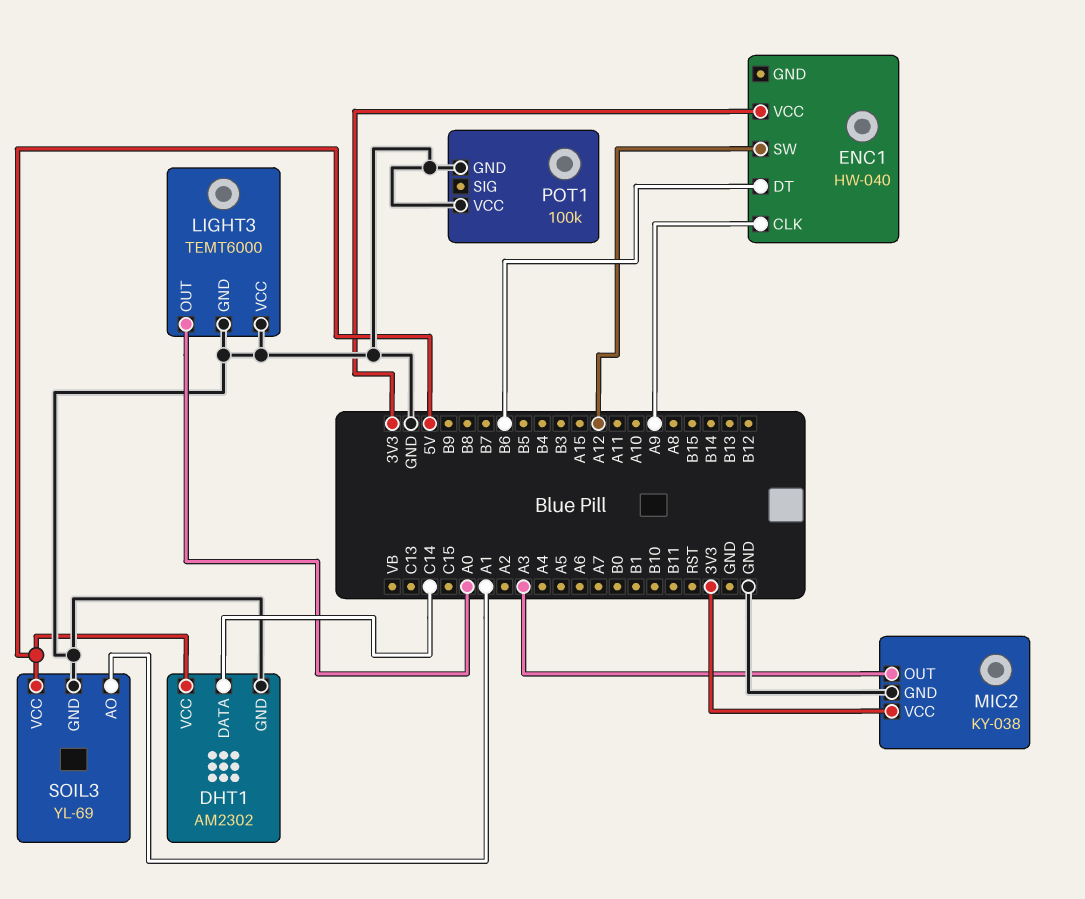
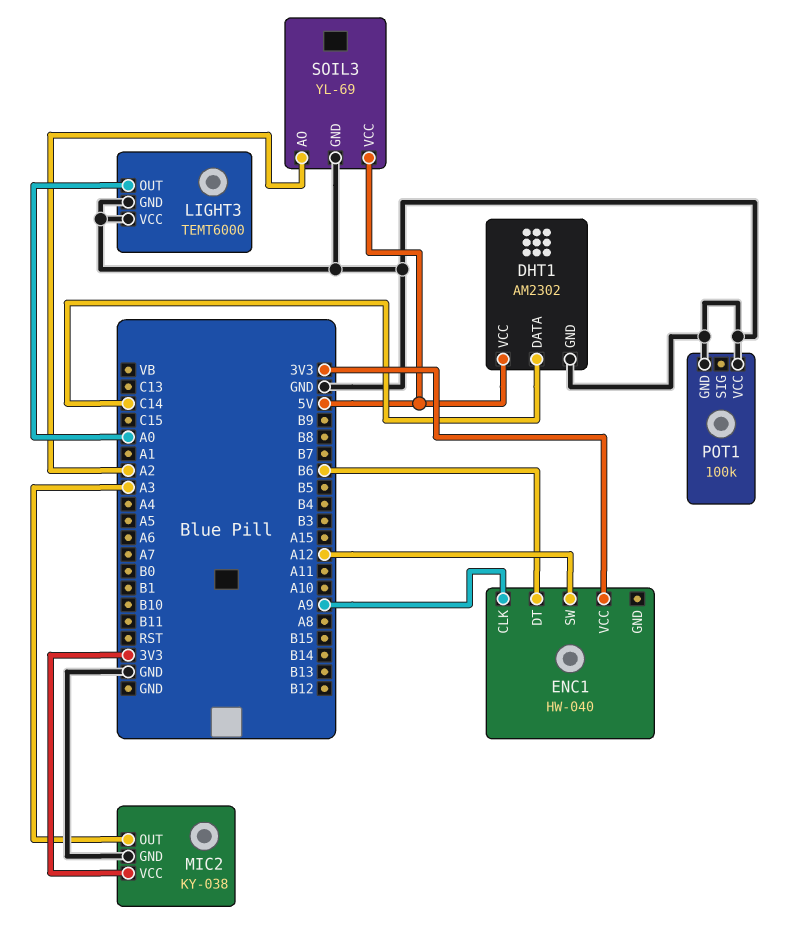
SOIL3 pin AO: A1 -> A2

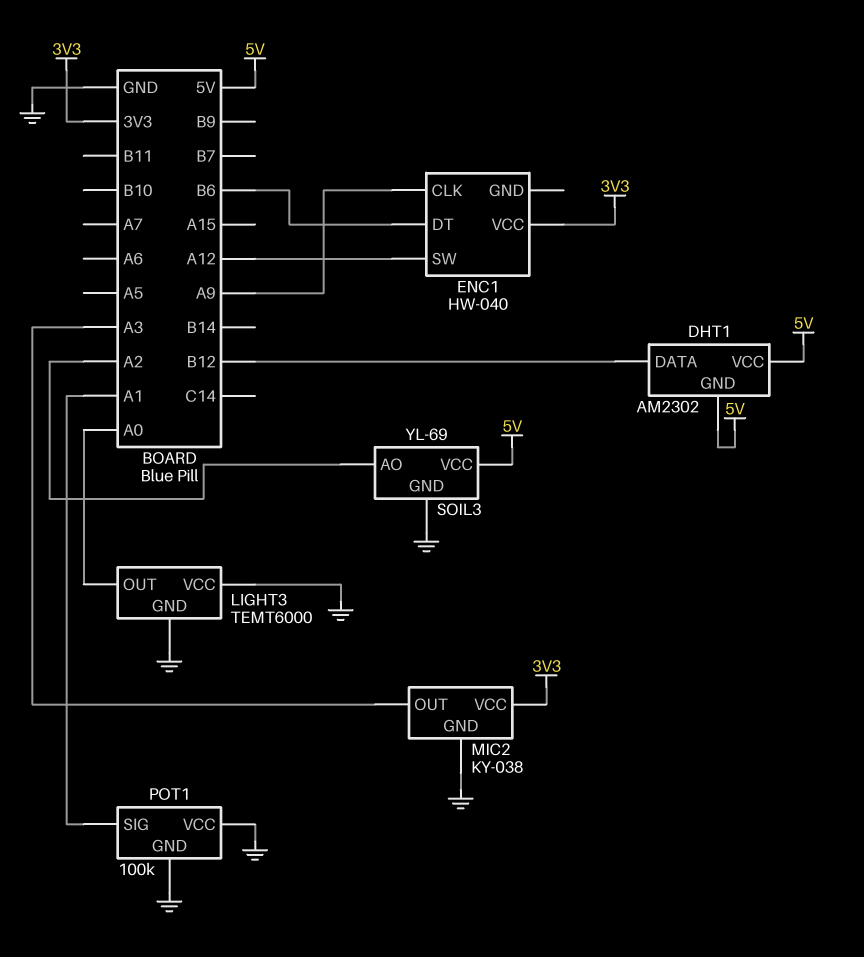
DHT1 pin DATA: C14 -> B12
DHT1 pin GND: GND -> 5V
POT1 pin SIG: none -> A1

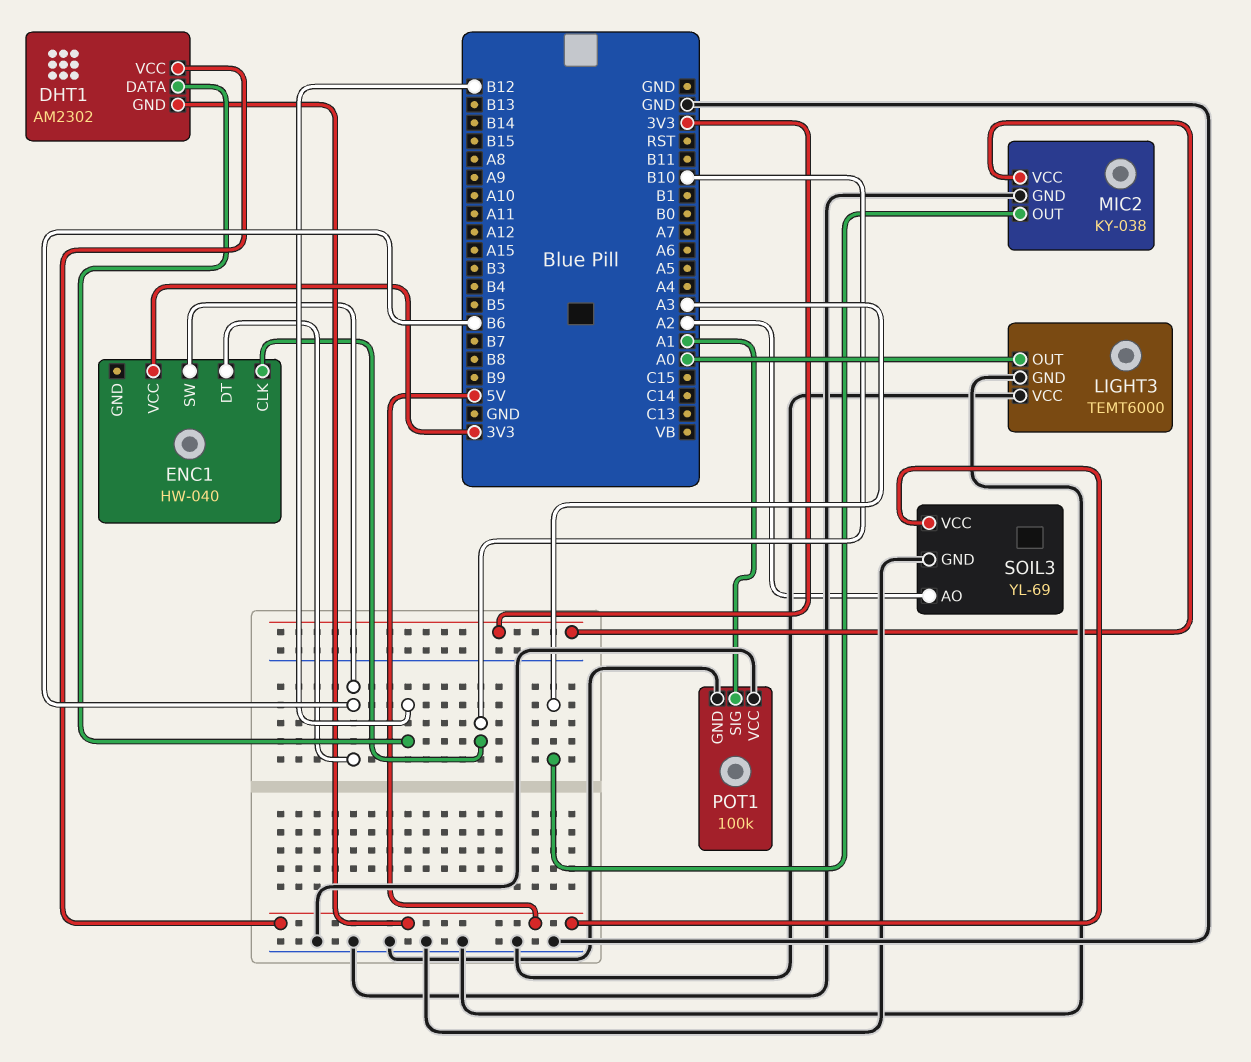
ENC1 pin CLK: A9 -> B10
ENC1 pin SW: A12 -> B6

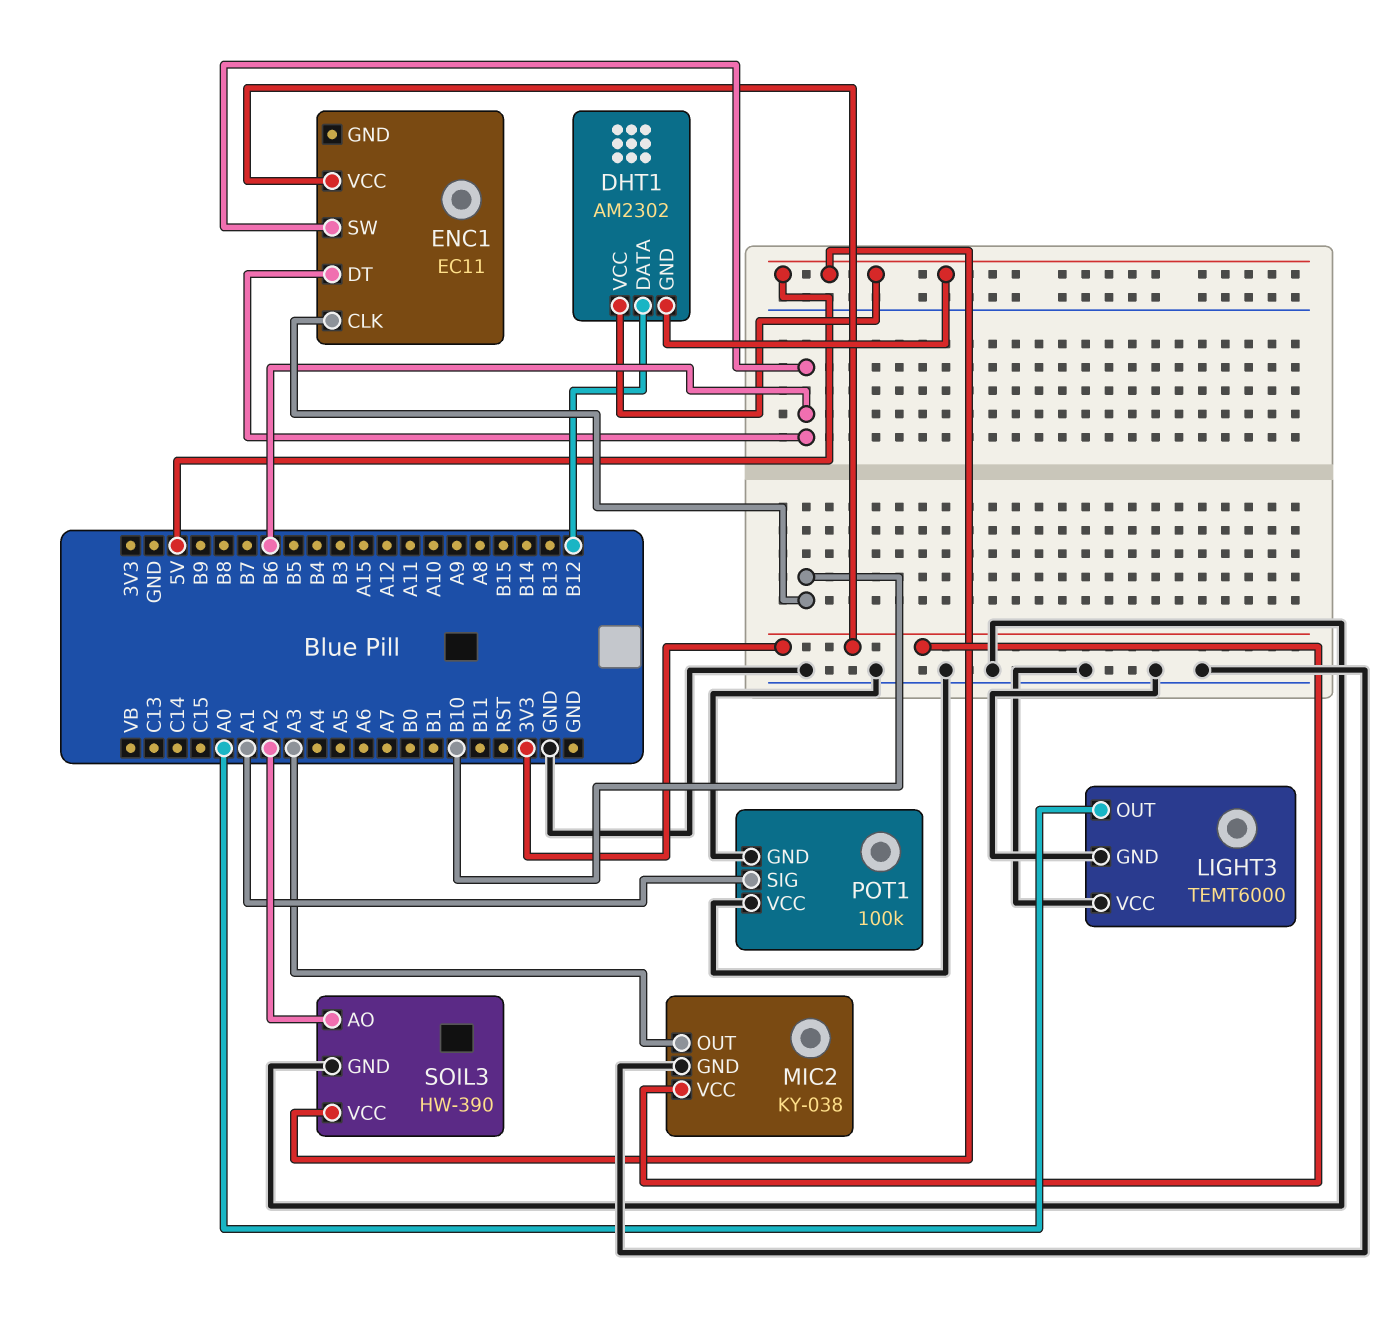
ENC1: HW-040 -> EC11
SOIL3: YL-69 -> HW-390

